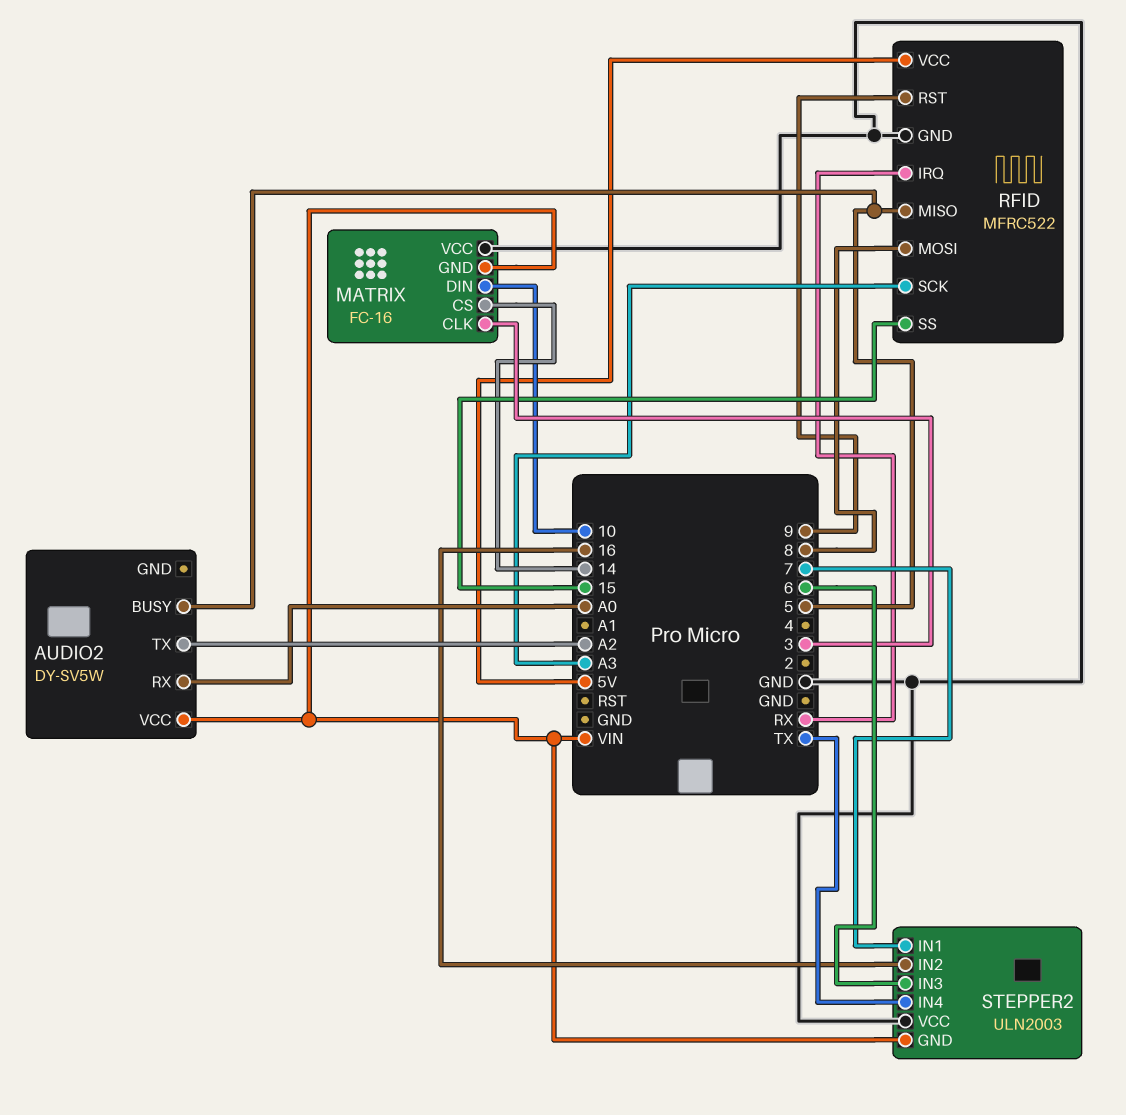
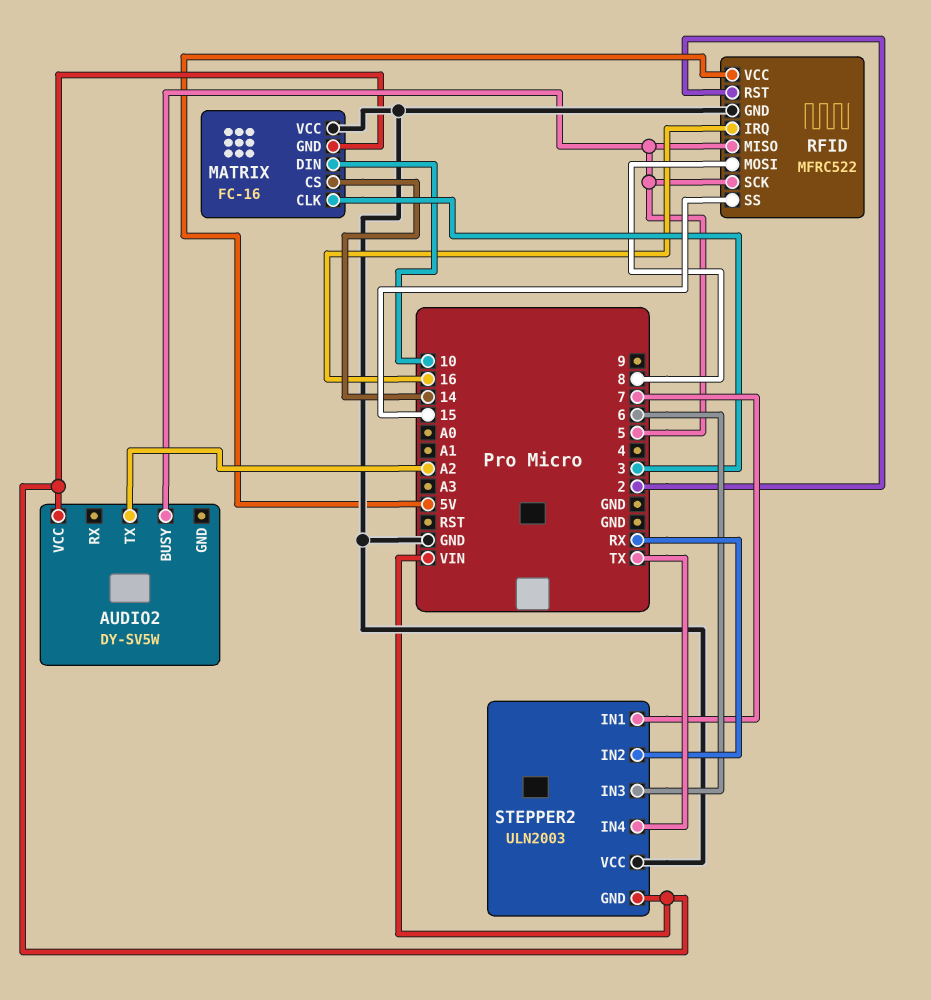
AUDIO2 pin RX: A0 -> none
RFID pin IRQ: RX -> 16
RFID pin RST: 9 -> 2
RFID pin SCK: A3 -> 5
STEPPER2 pin IN2: 16 -> RX

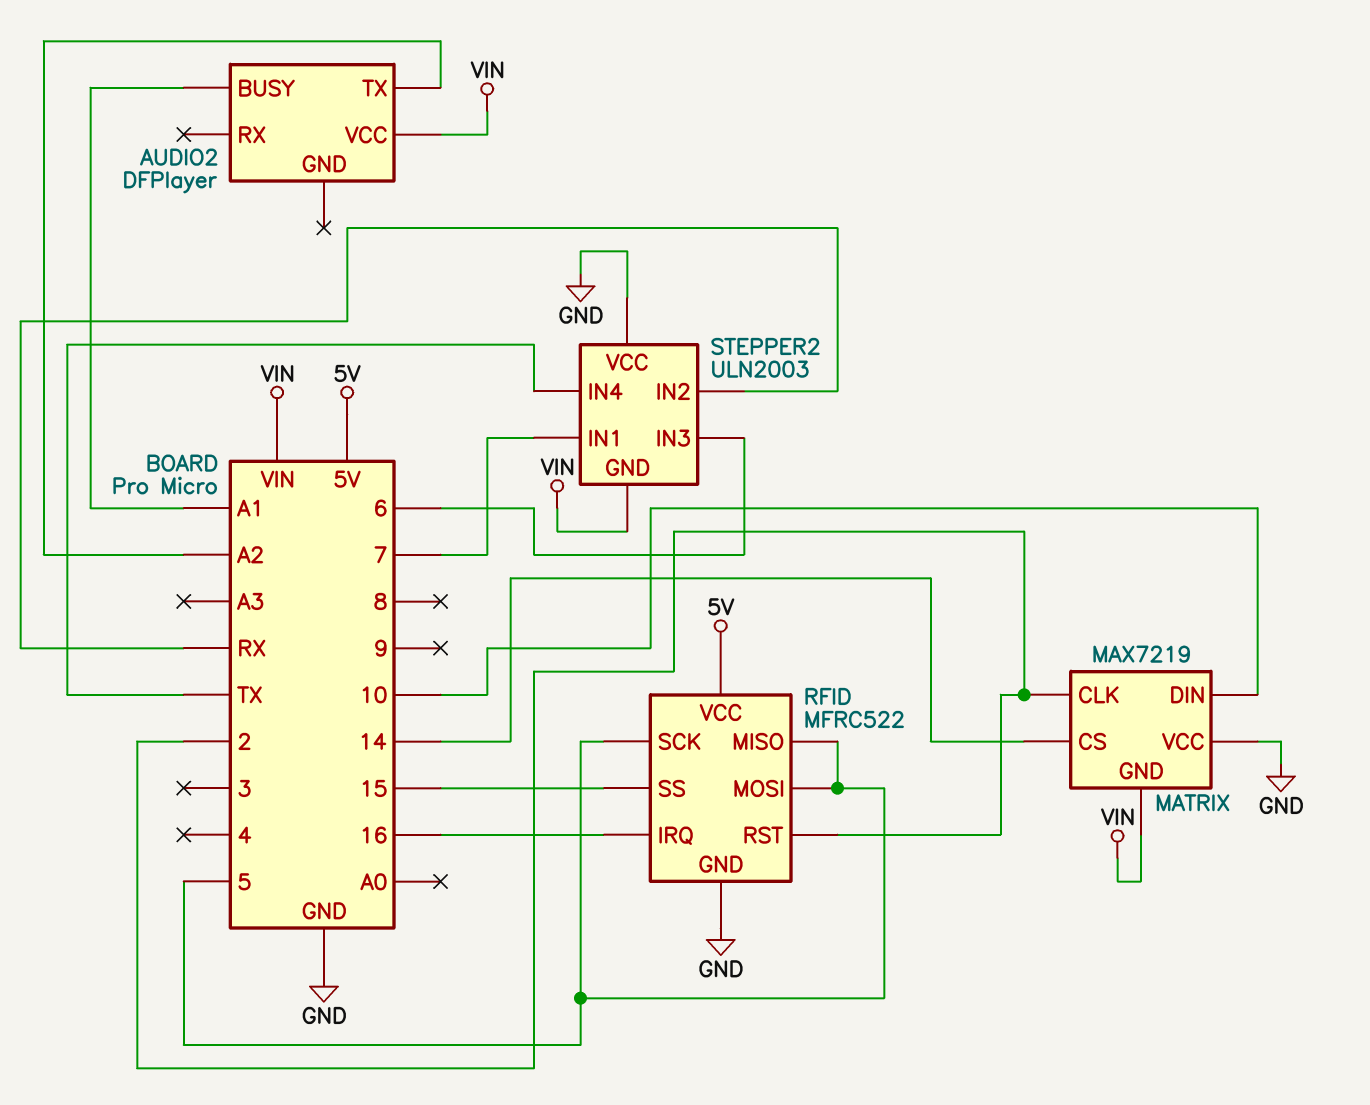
AUDIO2: DY-SV5W -> DFPlayer
AUDIO2 pin BUSY: 5 -> A1
MATRIX: FC-16 -> MAX7219
MATRIX pin CLK: 3 -> 2
RFID pin MOSI: 8 -> 5

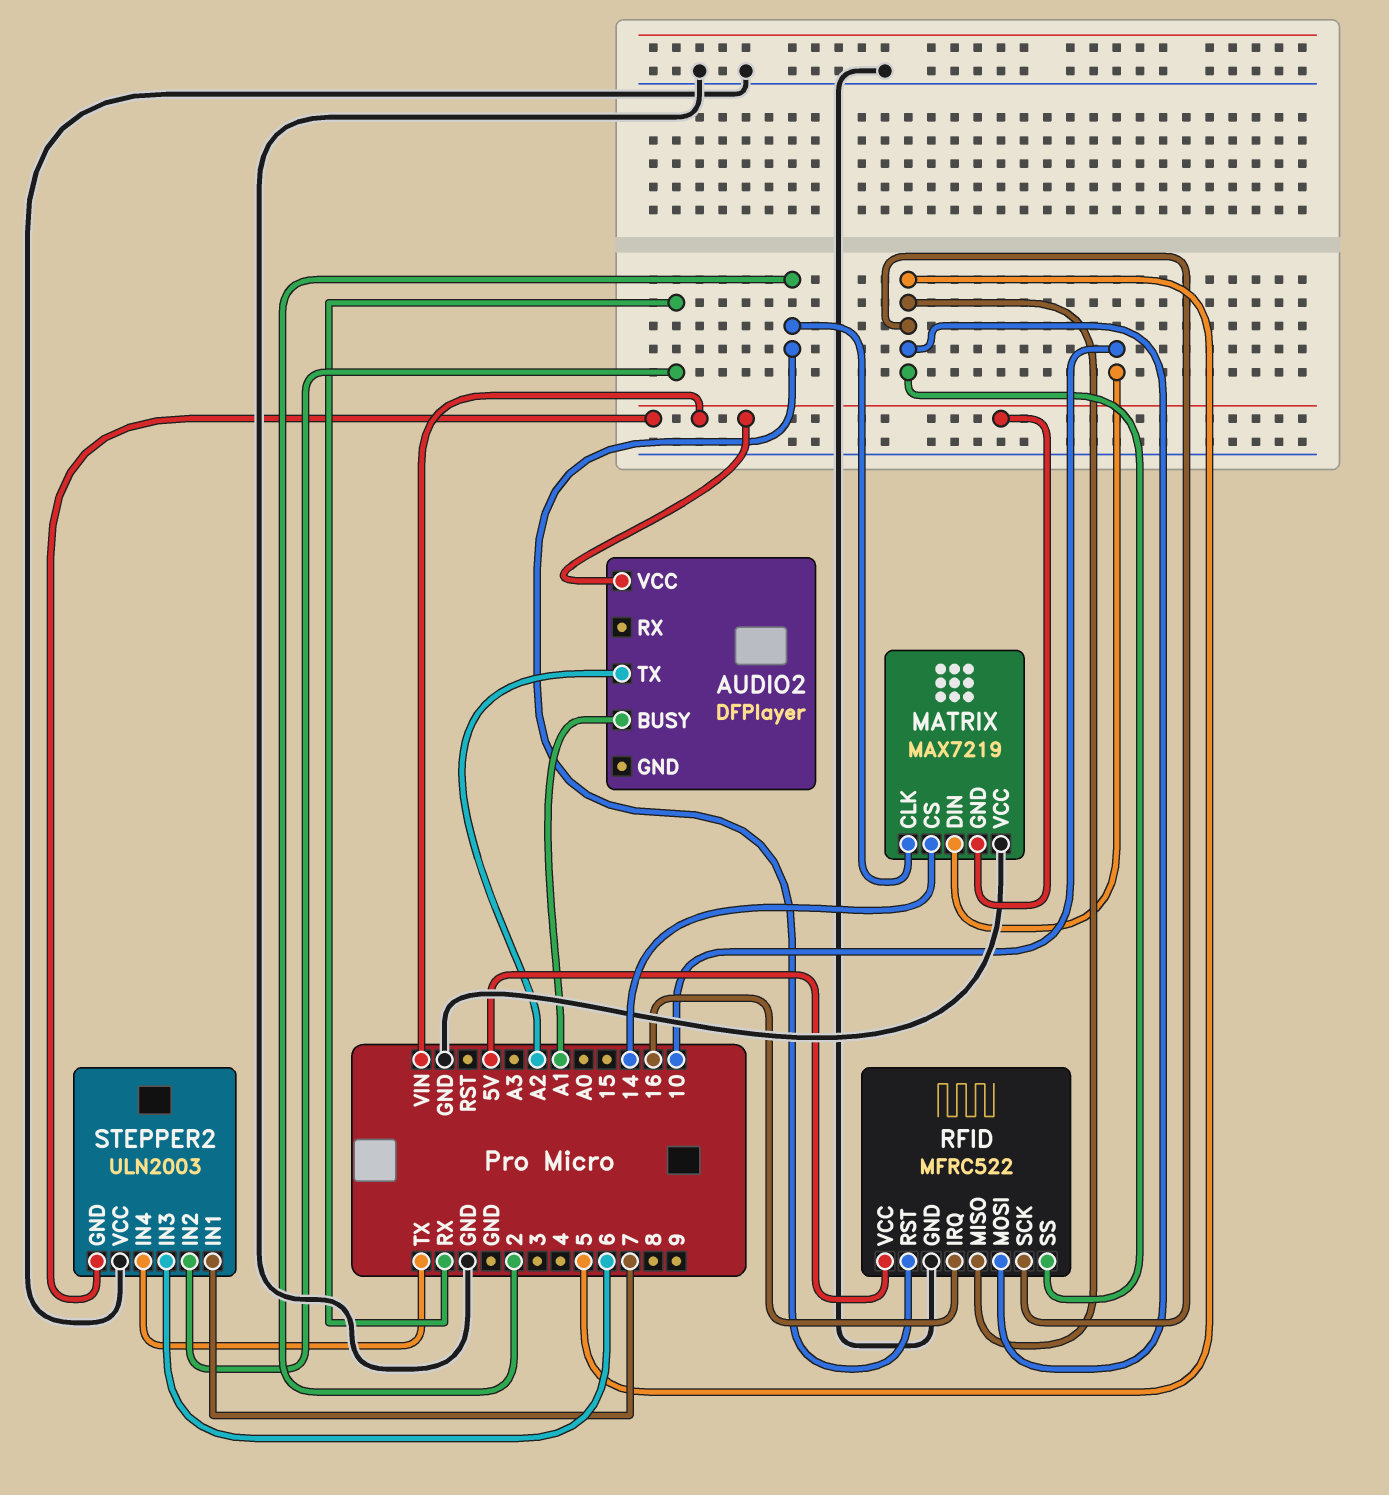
RFID pin SS: 15 -> 5

